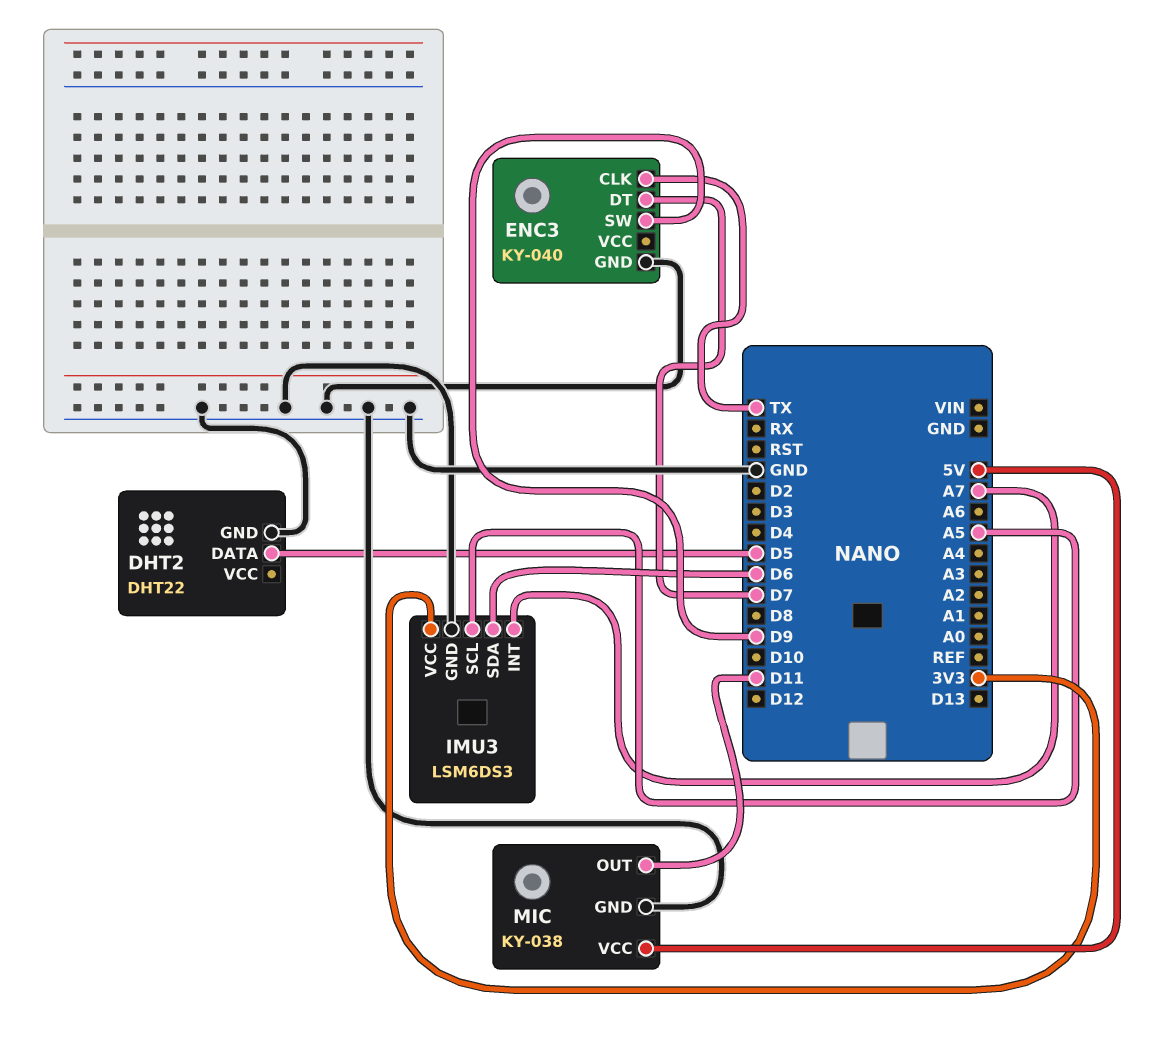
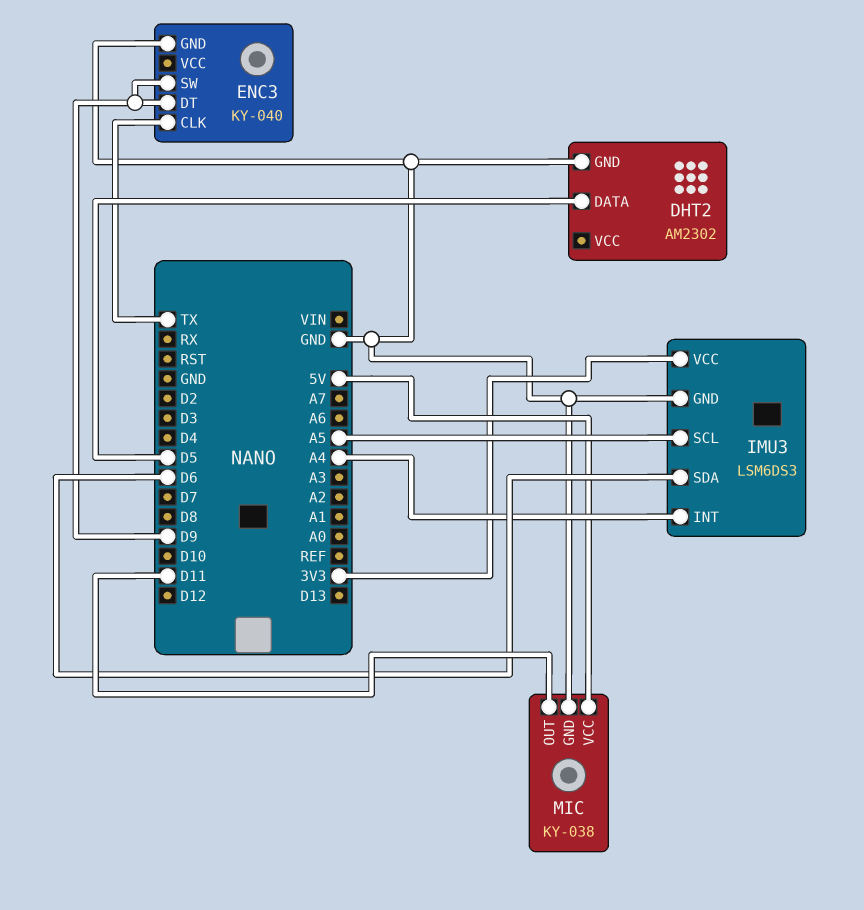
DHT2: DHT22 -> AM2302
ENC3 pin DT: D7 -> D9
IMU3 pin INT: A7 -> A4

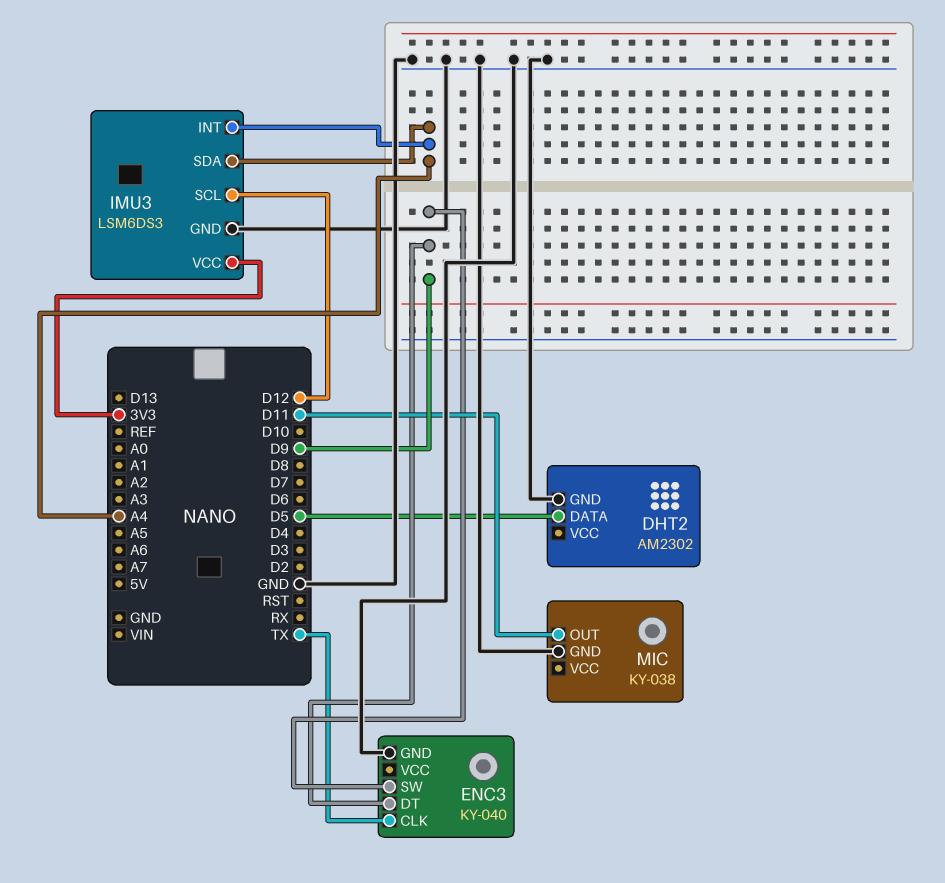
IMU3 pin SCL: A5 -> D12
IMU3 pin SDA: D6 -> A4
MIC pin VCC: 5V -> none

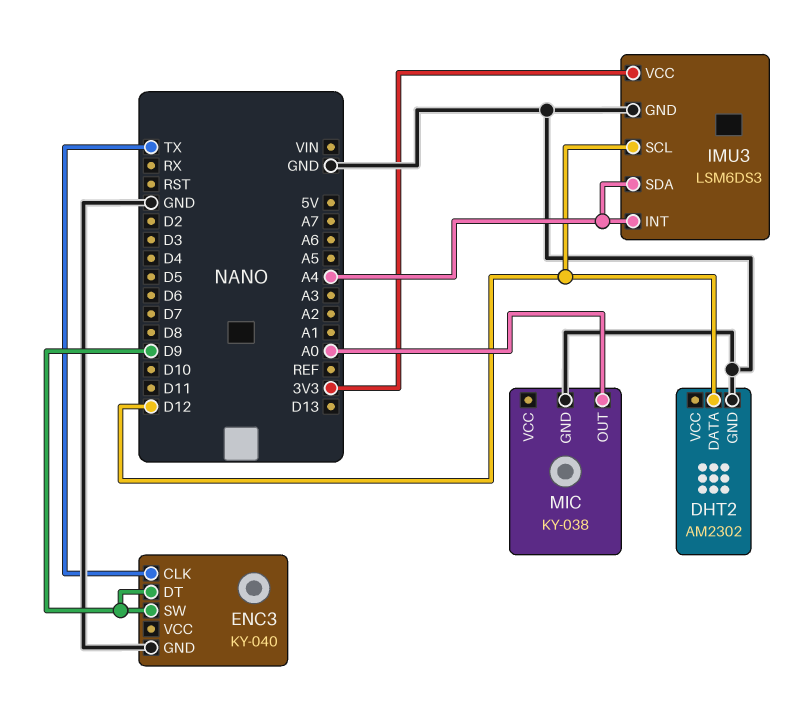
DHT2 pin DATA: D5 -> D12
MIC pin OUT: D11 -> A0

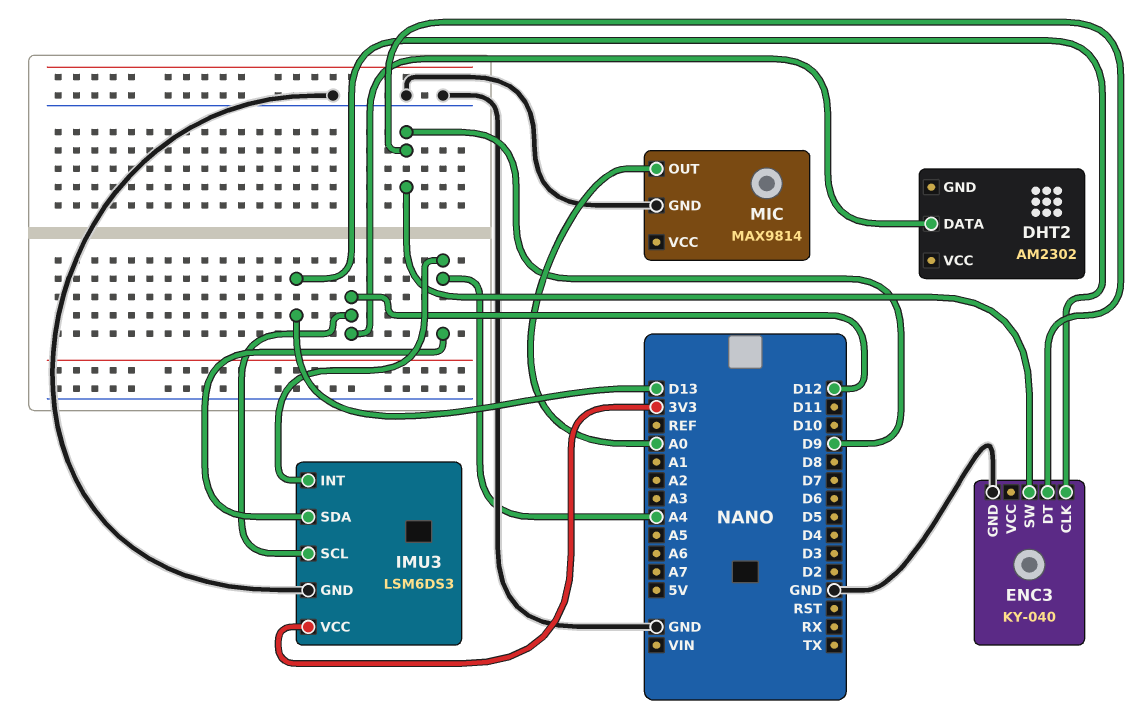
DHT2 pin GND: GND -> none
ENC3 pin CLK: TX -> D13
MIC: KY-038 -> MAX9814

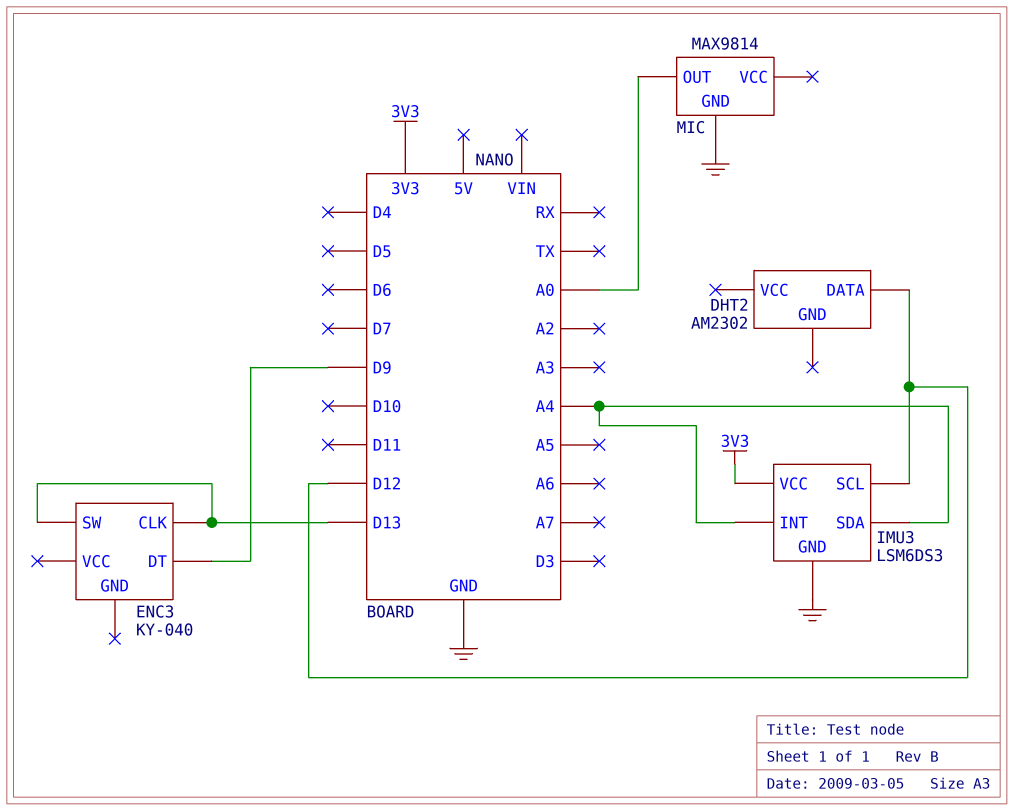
ENC3 pin GND: GND -> none
ENC3 pin SW: D9 -> D13

